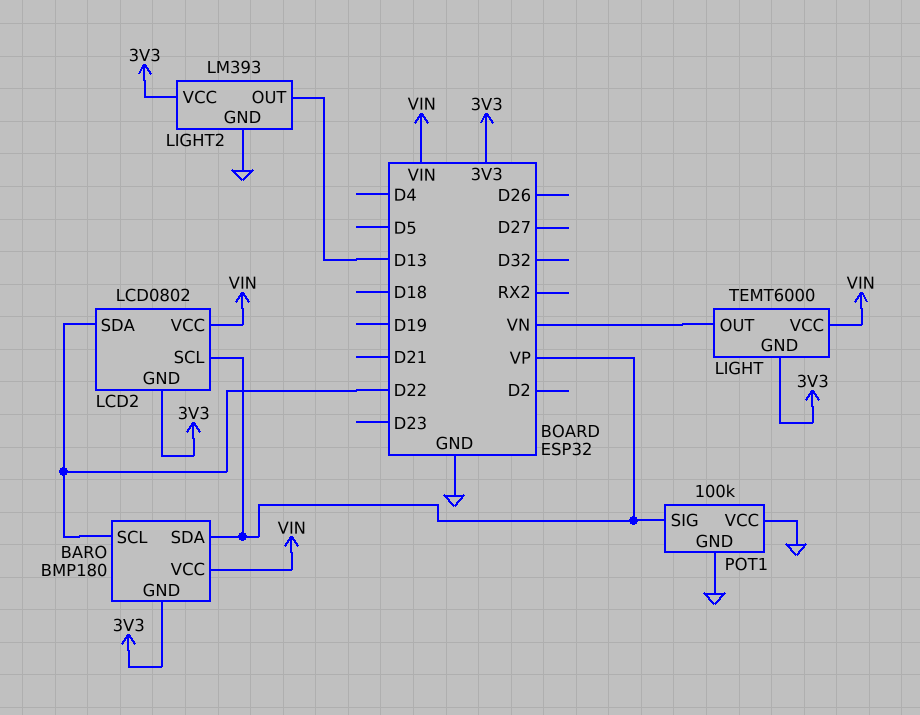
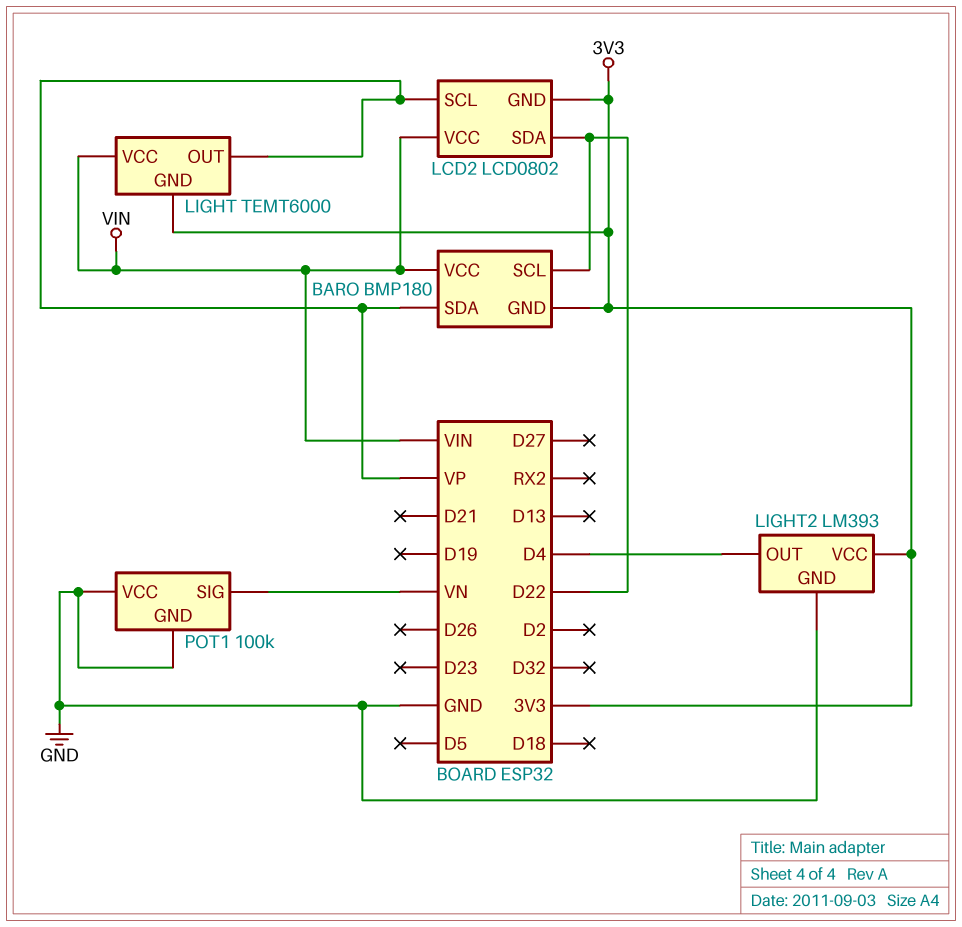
LIGHT pin OUT: VN -> VP
LIGHT2 pin OUT: D13 -> D4
POT1 pin SIG: VP -> VN

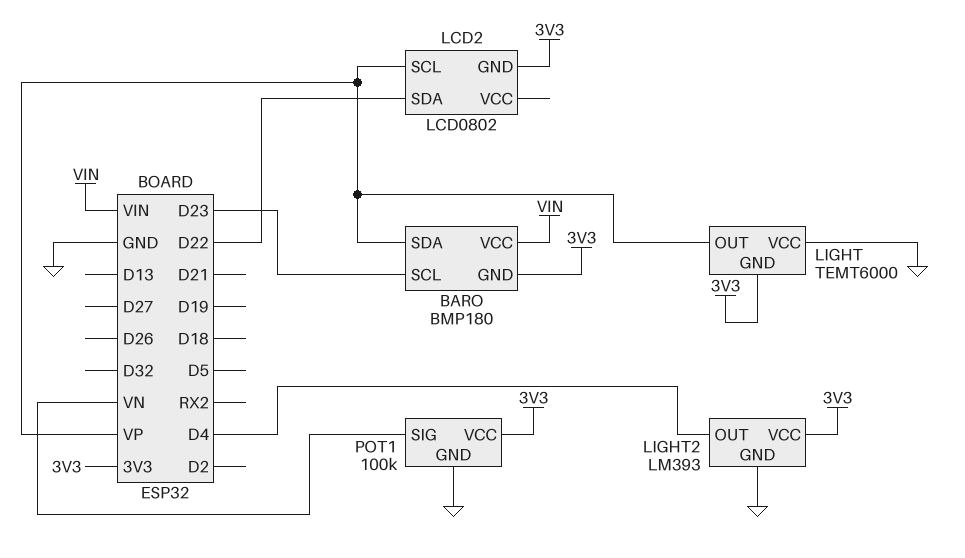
BARO pin SCL: D22 -> D23
LCD2 pin VCC: VIN -> none
LIGHT pin VCC: VIN -> GND
POT1 pin VCC: GND -> 3V3

